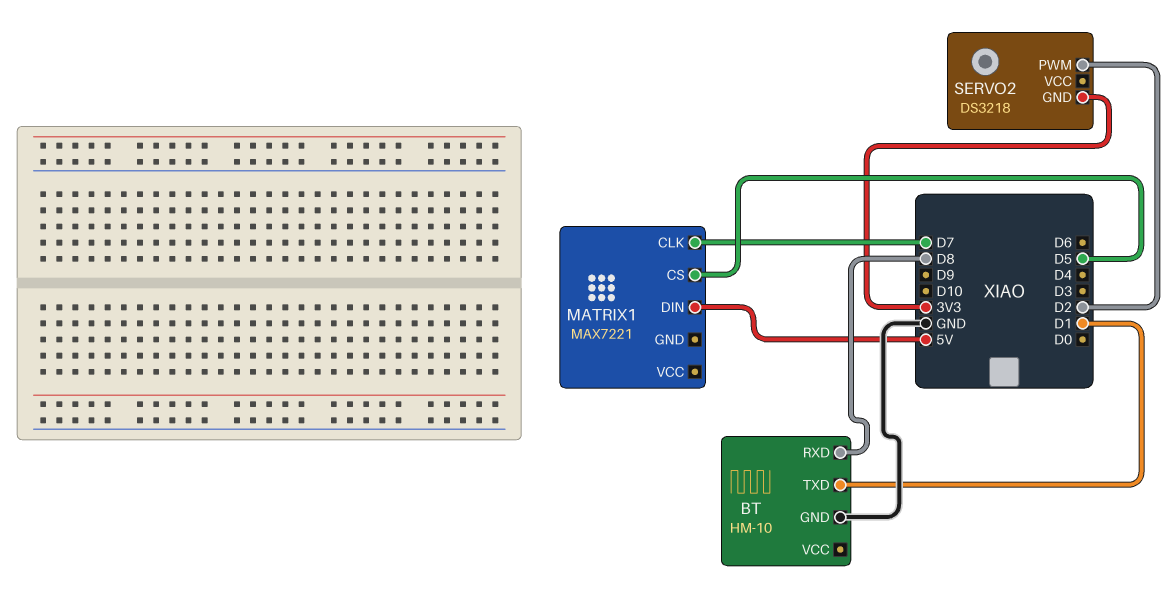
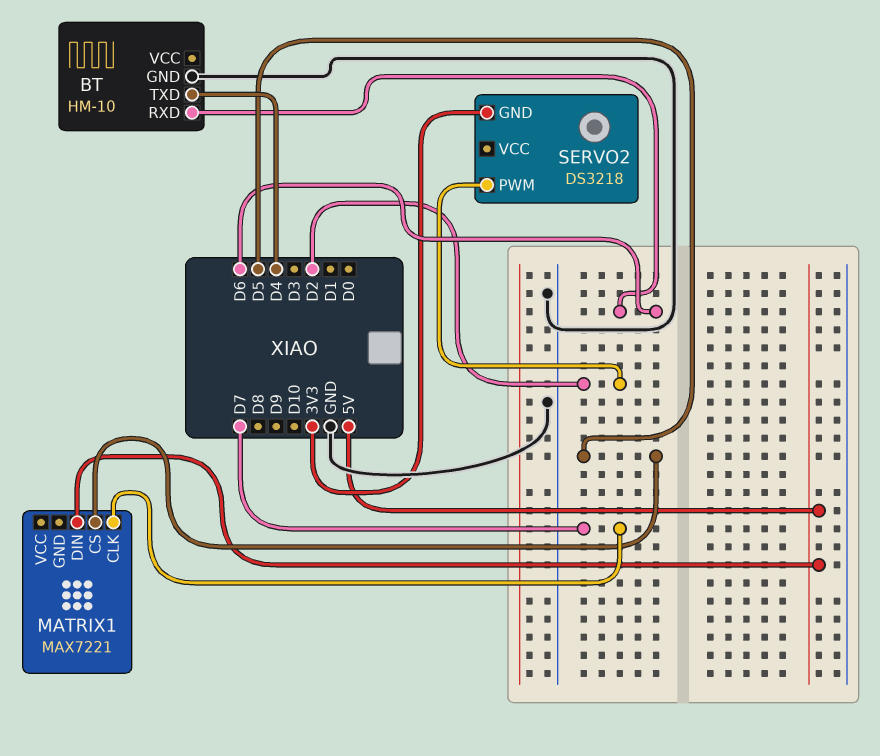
BT pin RXD: D8 -> D6
BT pin TXD: D1 -> D4

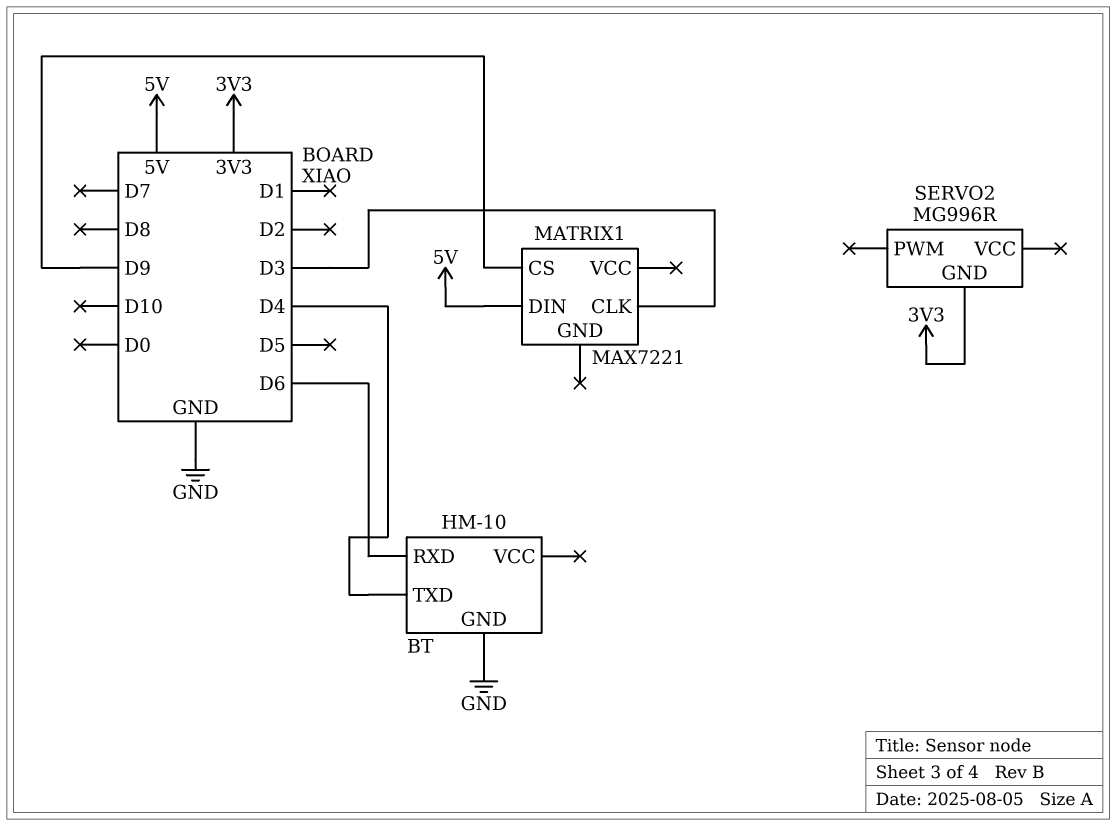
MATRIX1 pin CLK: D7 -> D3
MATRIX1 pin CS: D5 -> D9
SERVO2: DS3218 -> MG996R
SERVO2 pin PWM: D2 -> none

